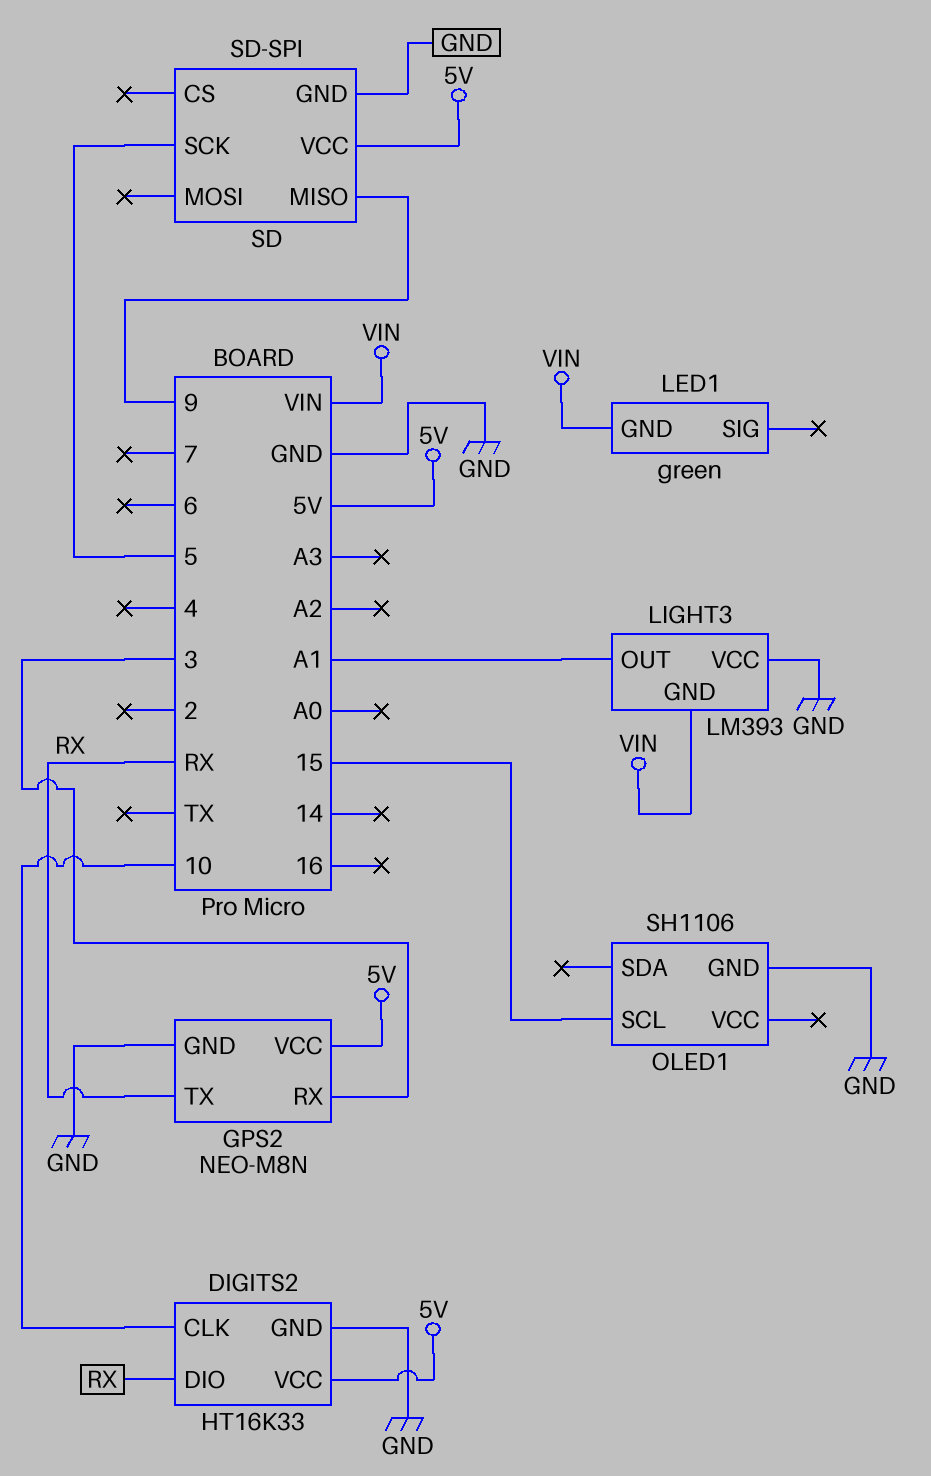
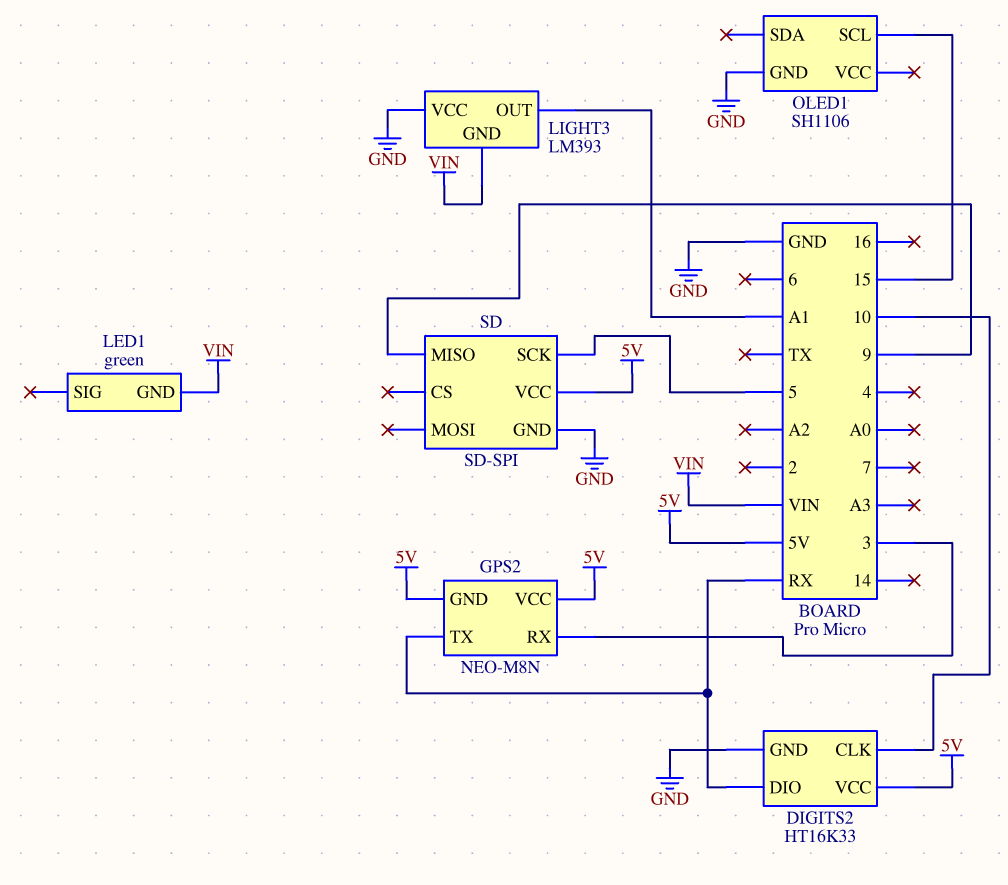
GPS2 pin GND: GND -> 5V

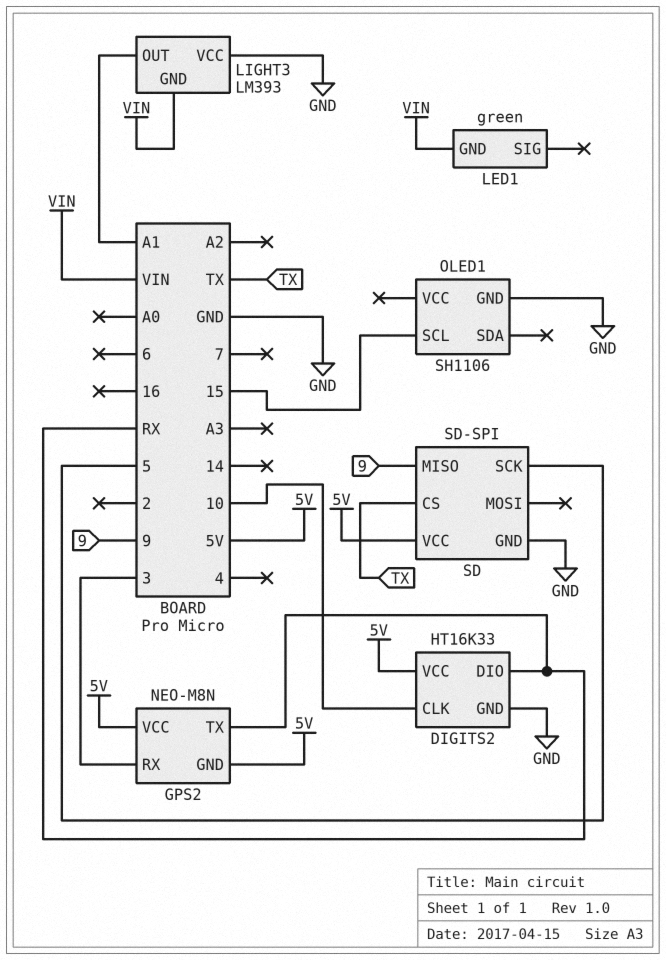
SD pin CS: none -> TX

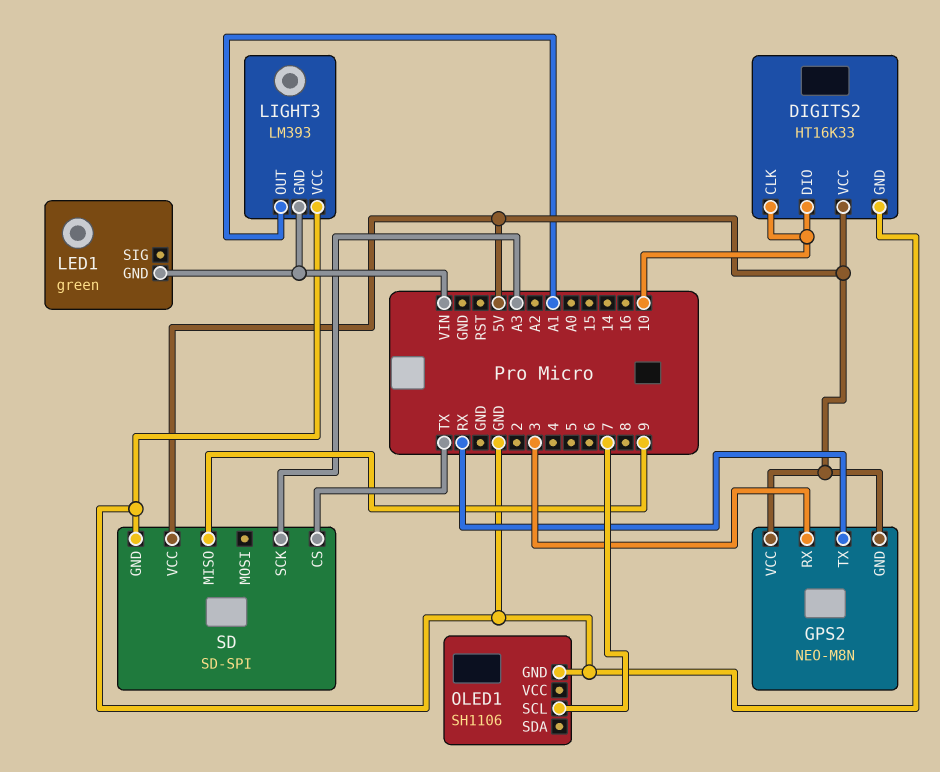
DIGITS2 pin DIO: RX -> 10
OLED1 pin SCL: 15 -> 7
SD pin SCK: 5 -> A3

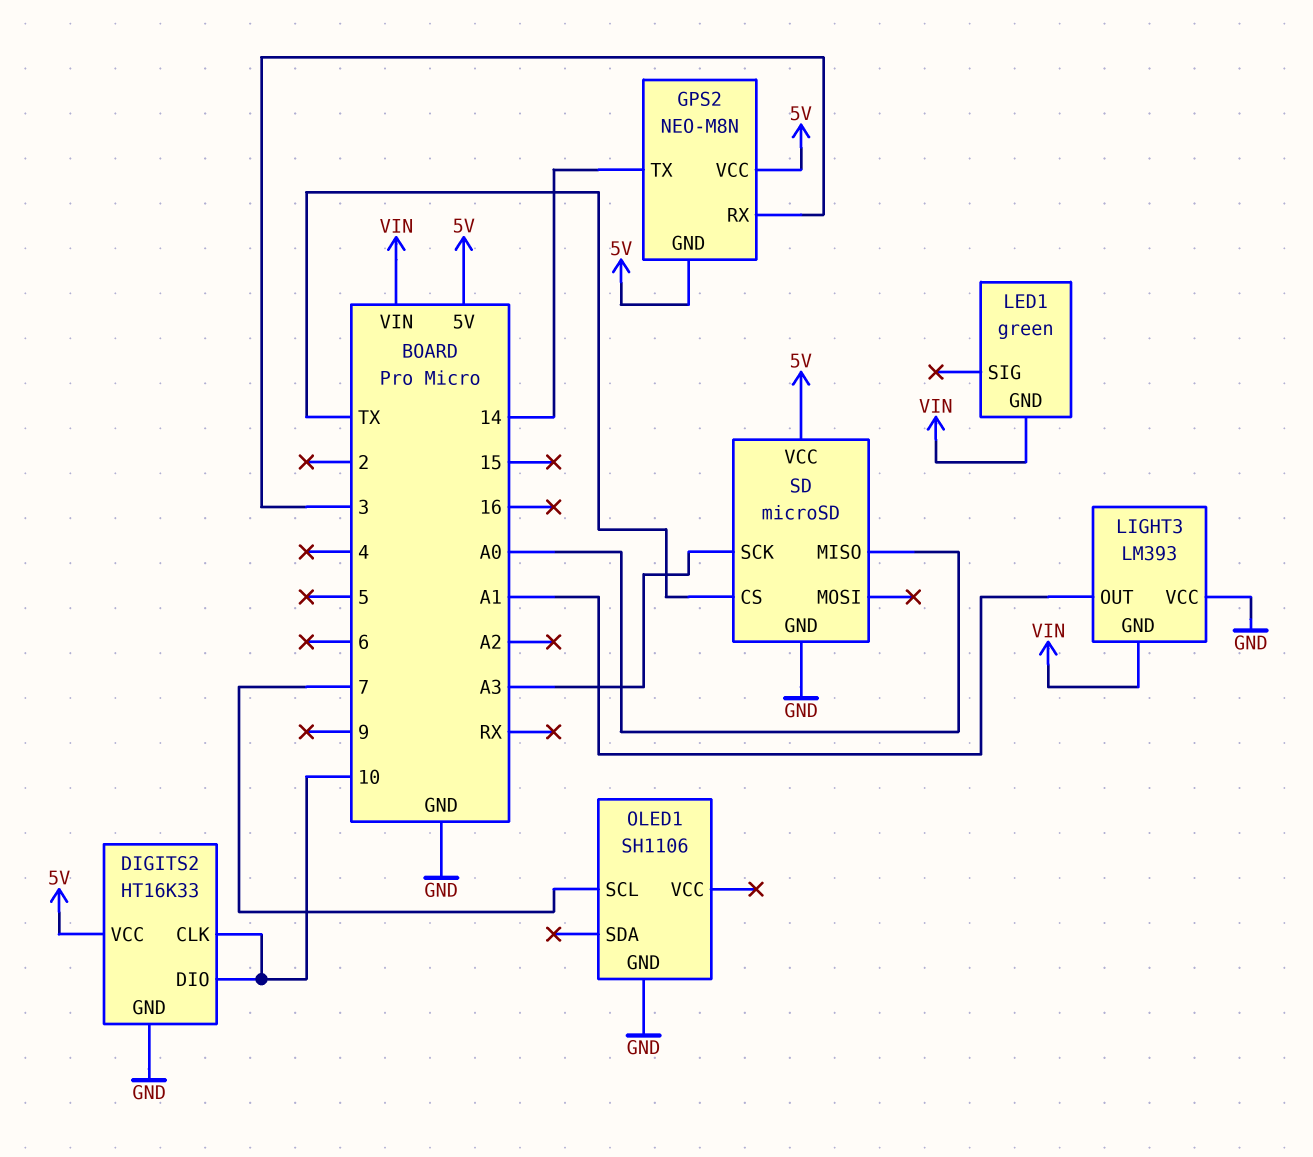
GPS2 pin TX: RX -> 14
SD: SD-SPI -> microSD
SD pin MISO: 9 -> A0

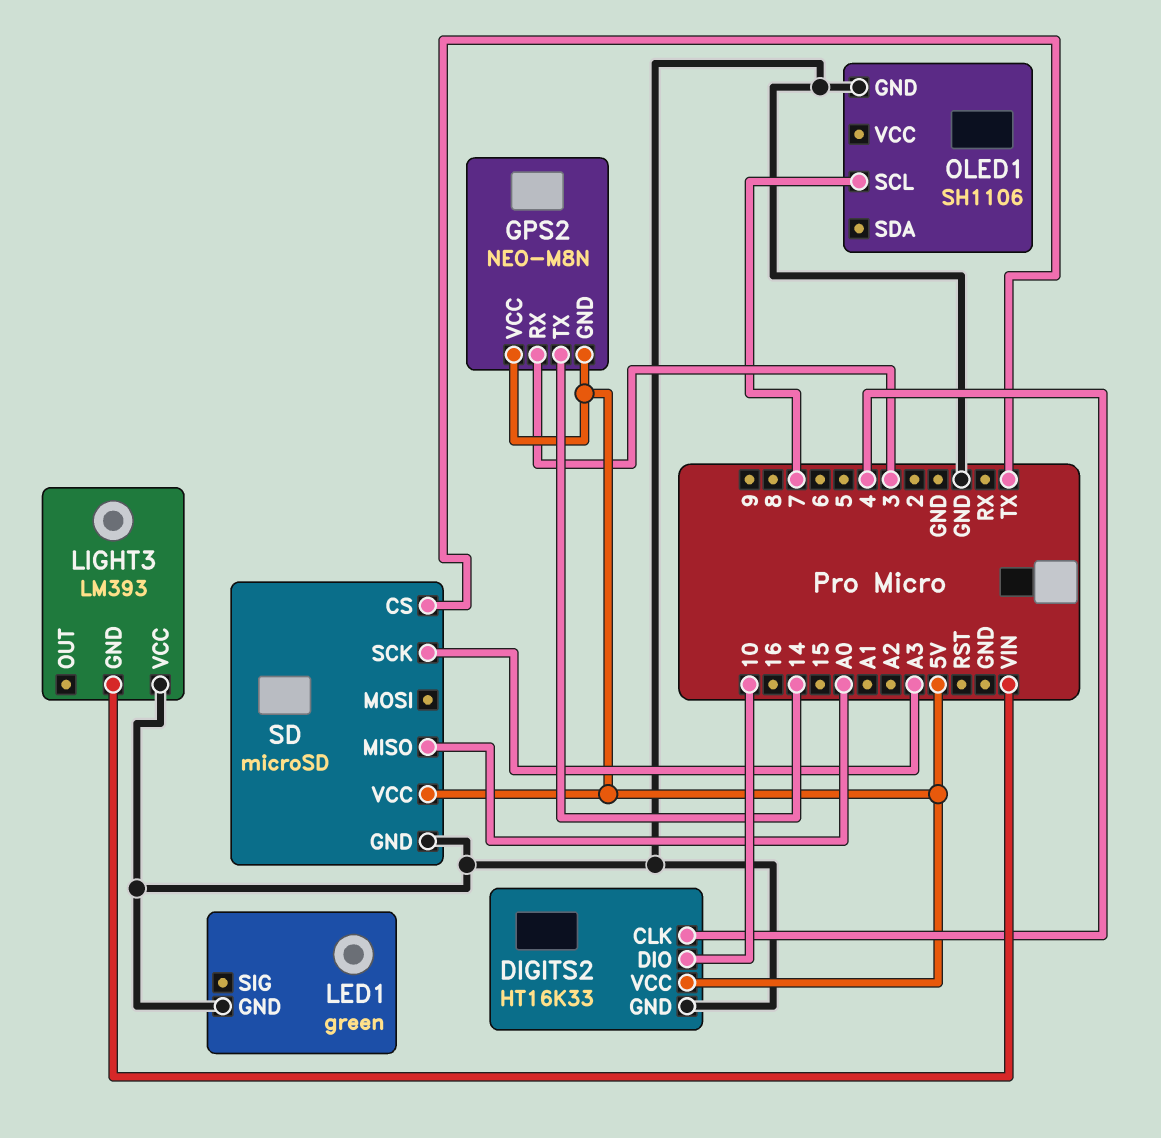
DIGITS2 pin CLK: 10 -> 4
LED1 pin GND: VIN -> GND
LIGHT3 pin OUT: A1 -> none

